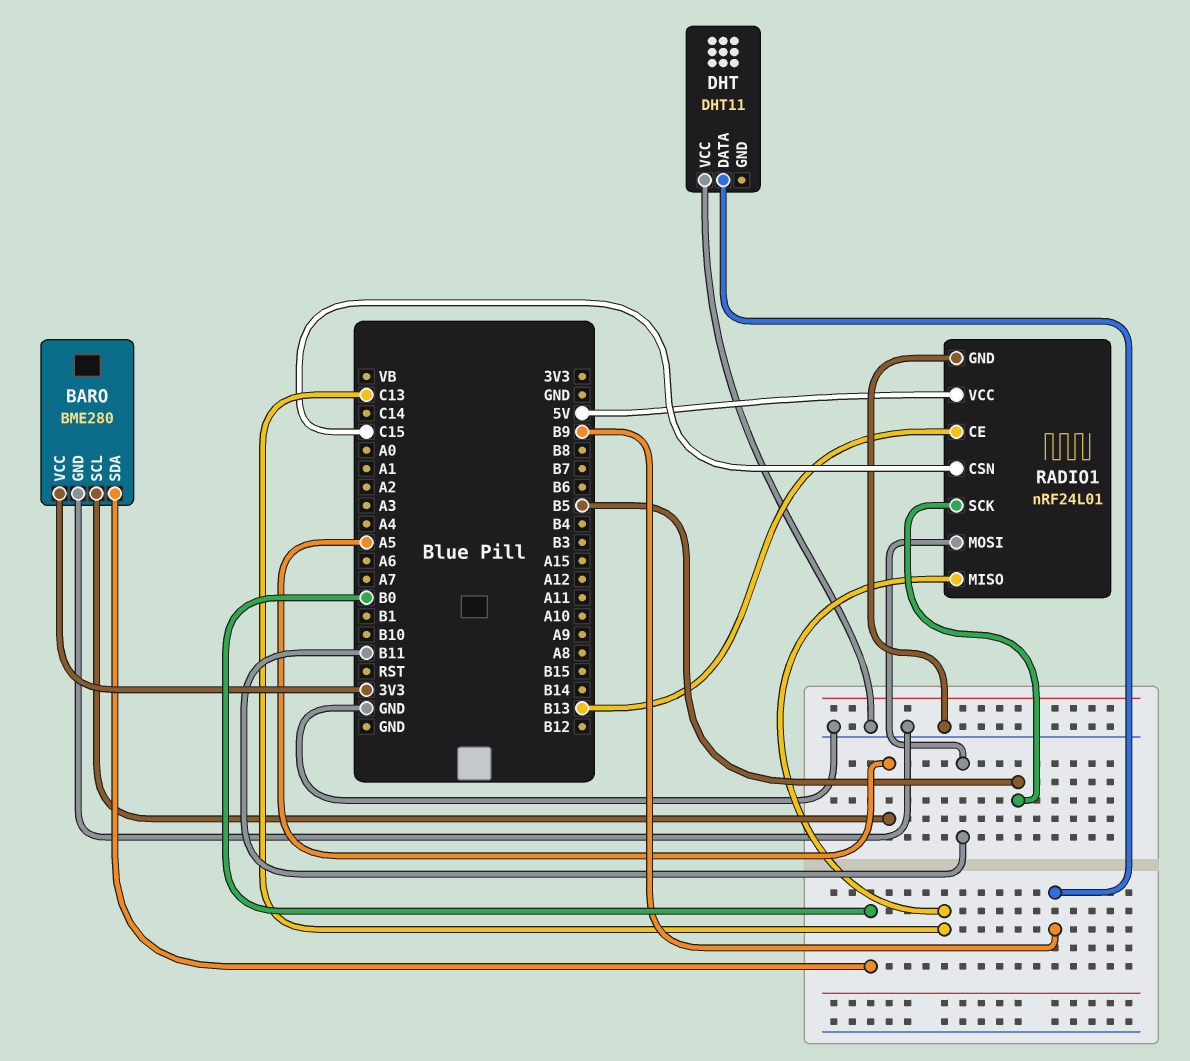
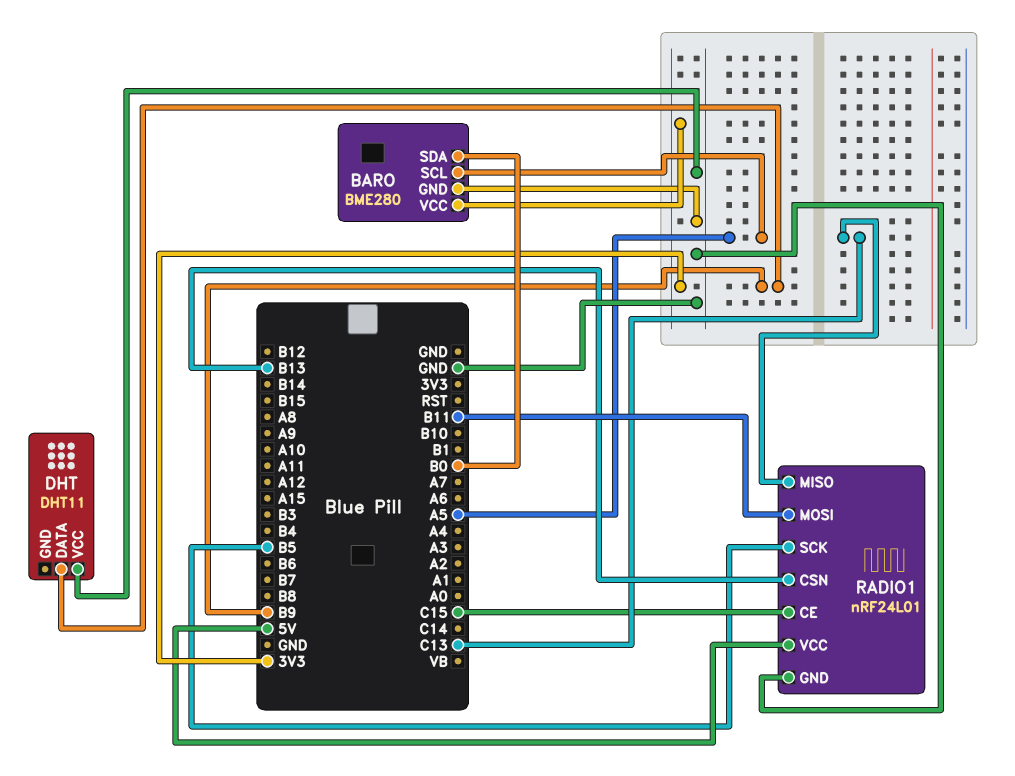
RADIO1 pin CE: B13 -> C15
RADIO1 pin CSN: C15 -> B13

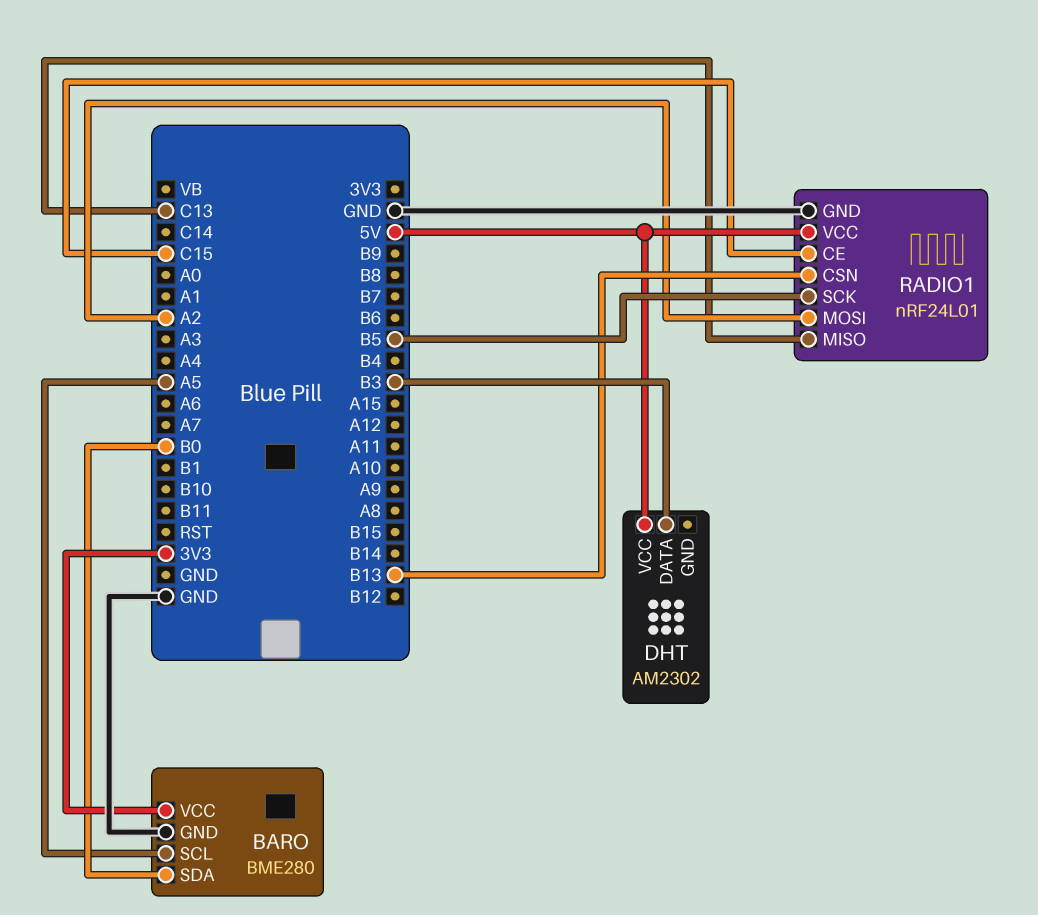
DHT: DHT11 -> AM2302
DHT pin DATA: B9 -> B3
DHT pin VCC: GND -> 5V
RADIO1 pin MOSI: B11 -> A2

